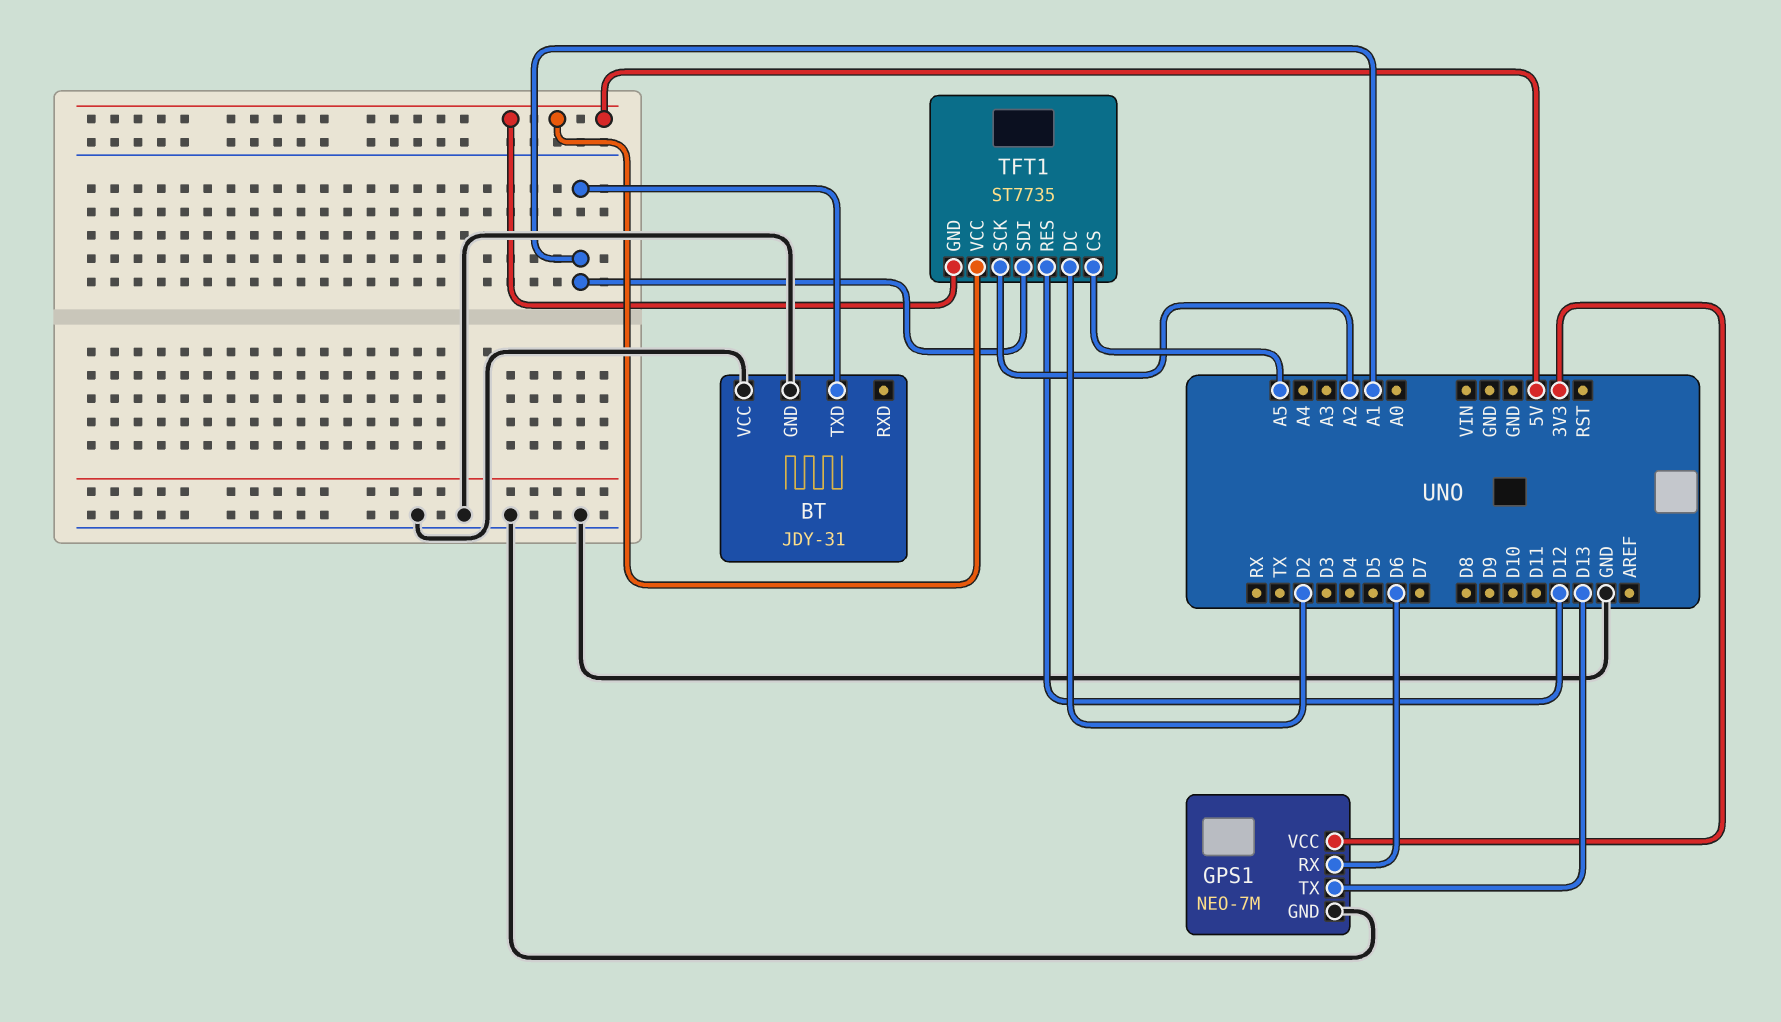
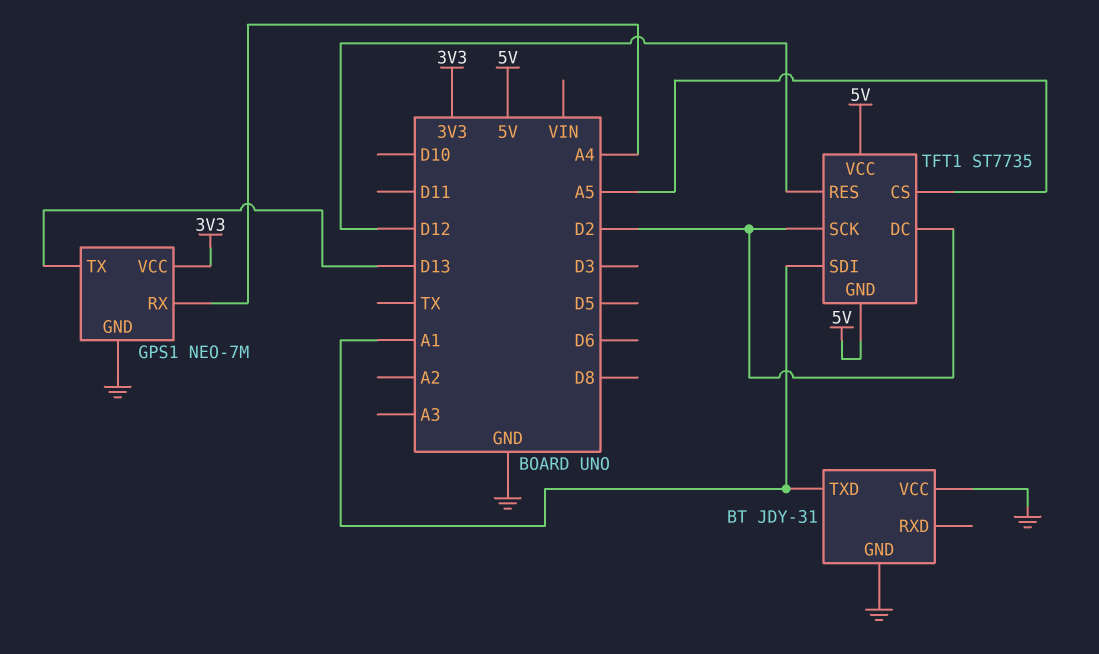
GPS1 pin RX: D6 -> A4
TFT1 pin SCK: A2 -> D2

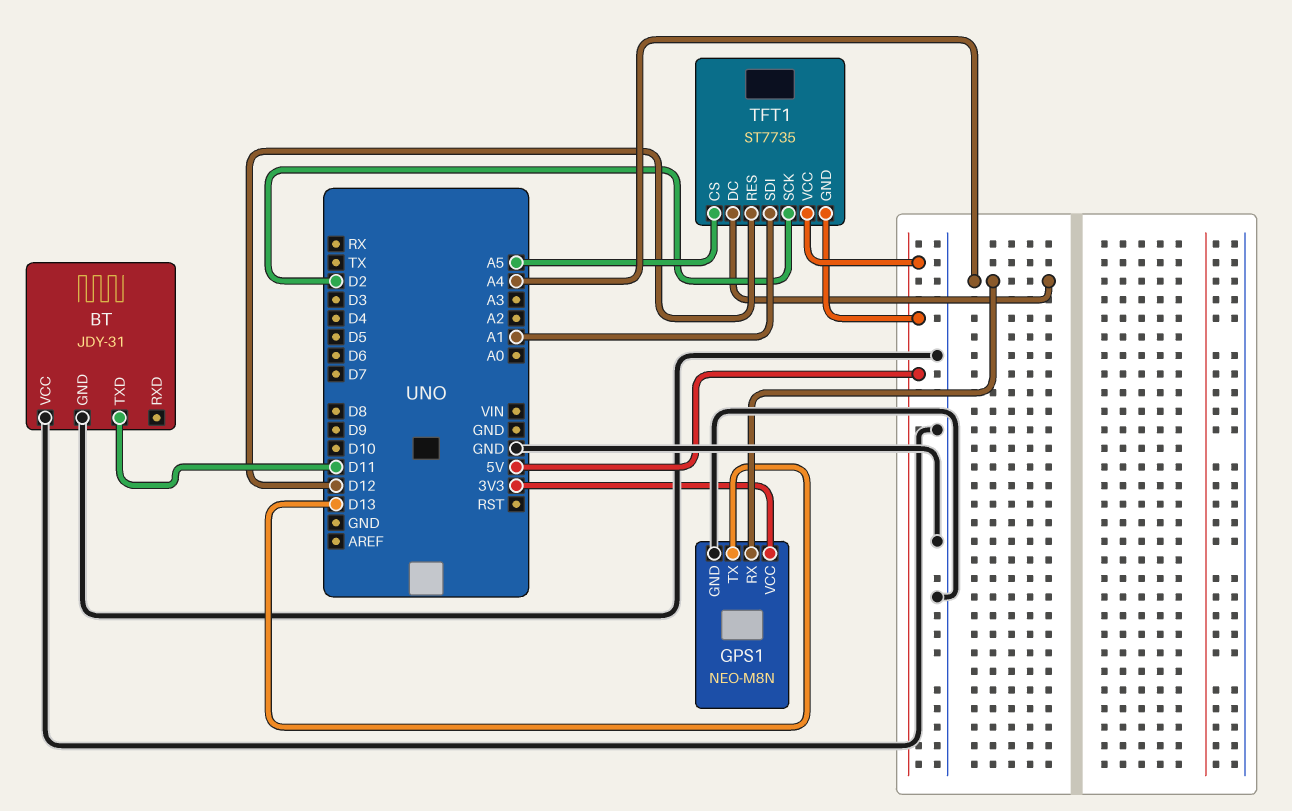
BT pin TXD: A1 -> D11
GPS1: NEO-7M -> NEO-M8N
TFT1 pin DC: D2 -> A4

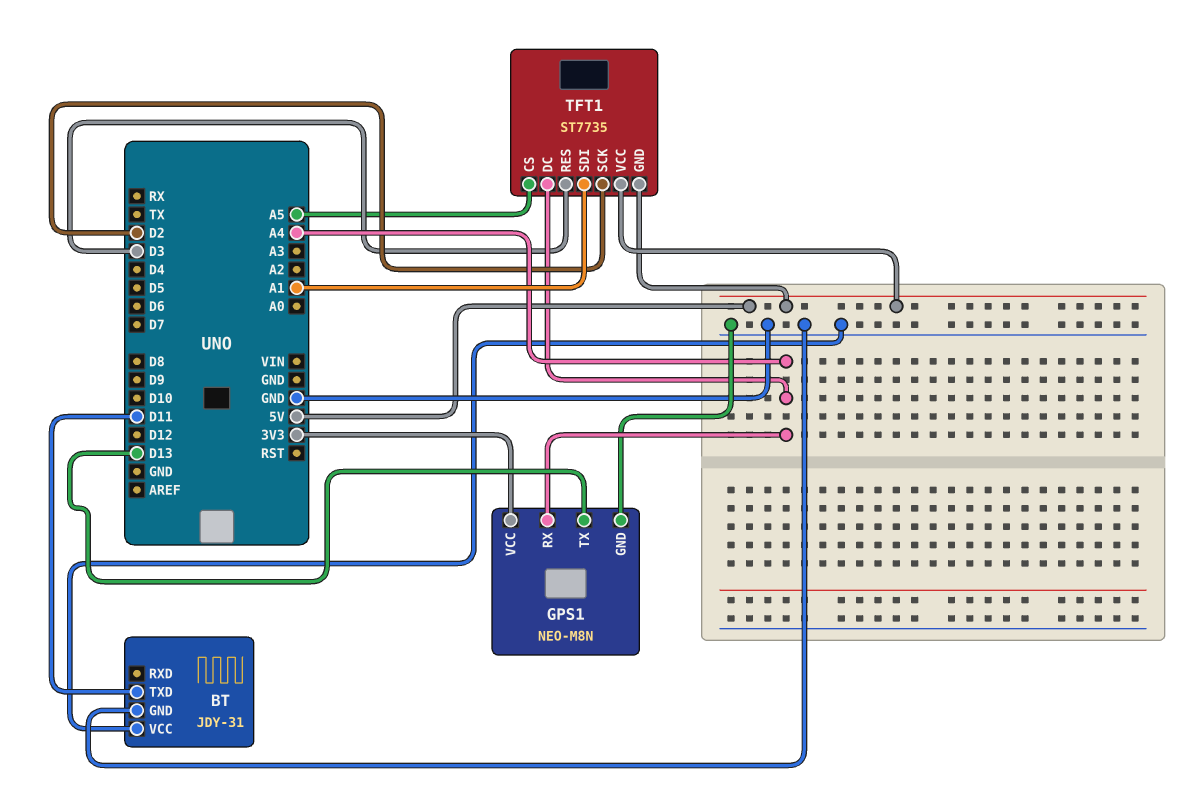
TFT1 pin RES: D12 -> D3

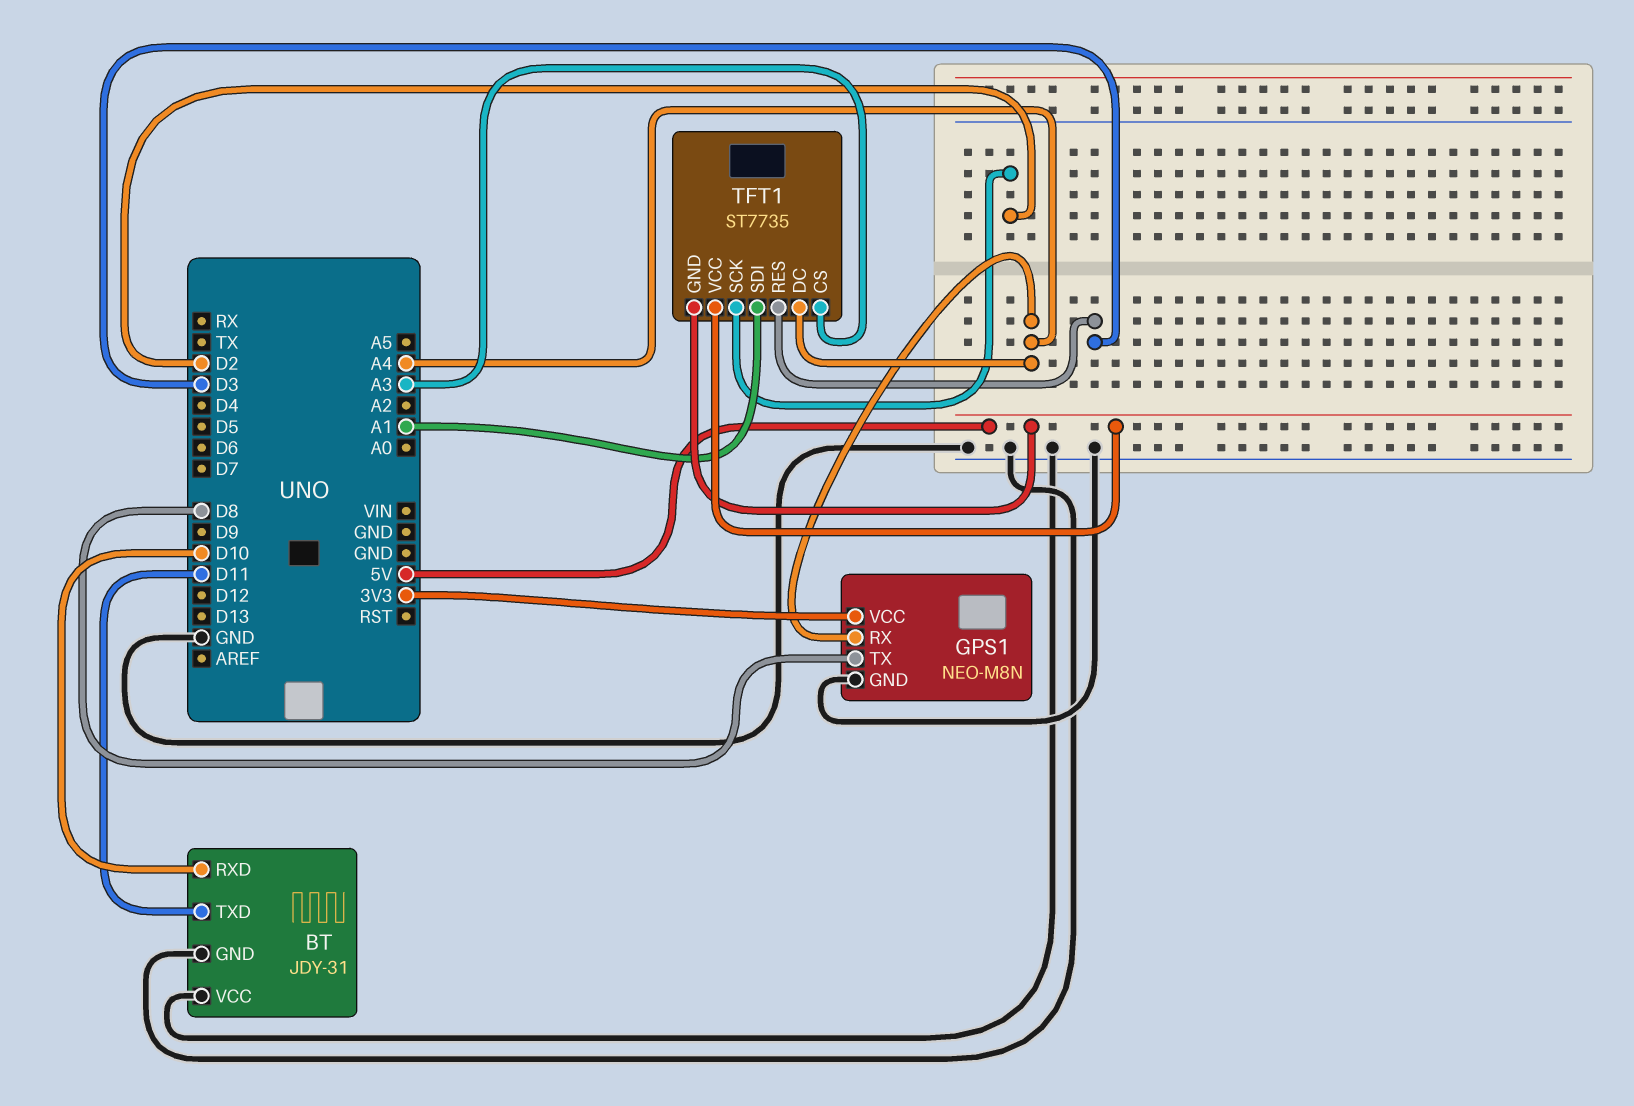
BT pin RXD: none -> D10
GPS1 pin TX: D13 -> D8
TFT1 pin CS: A5 -> A3

